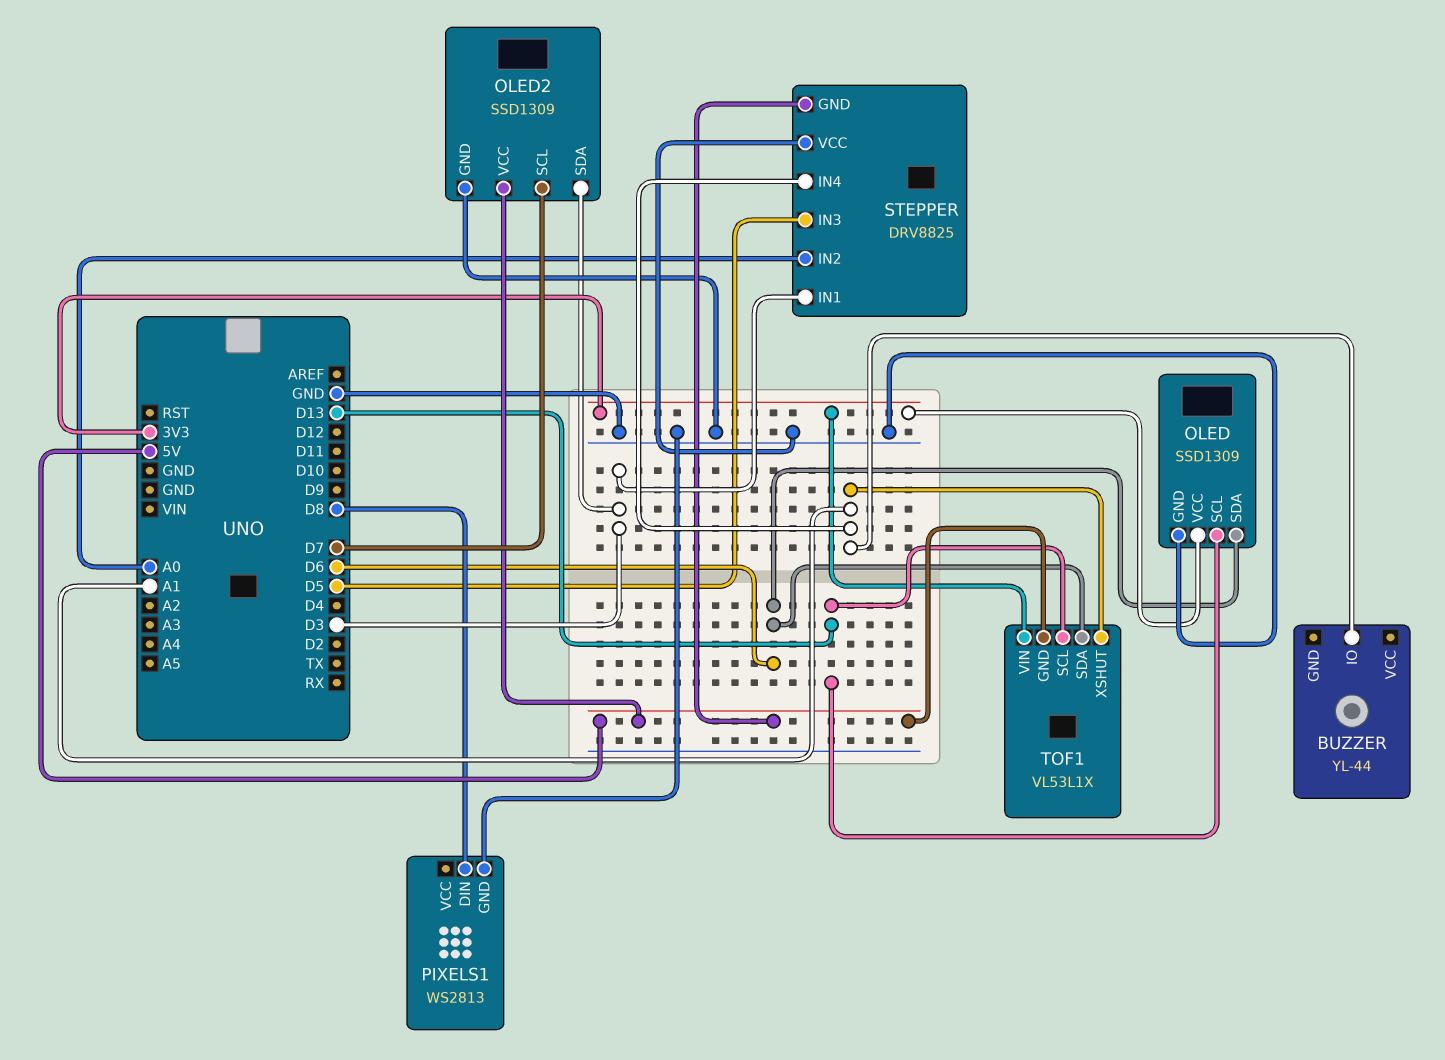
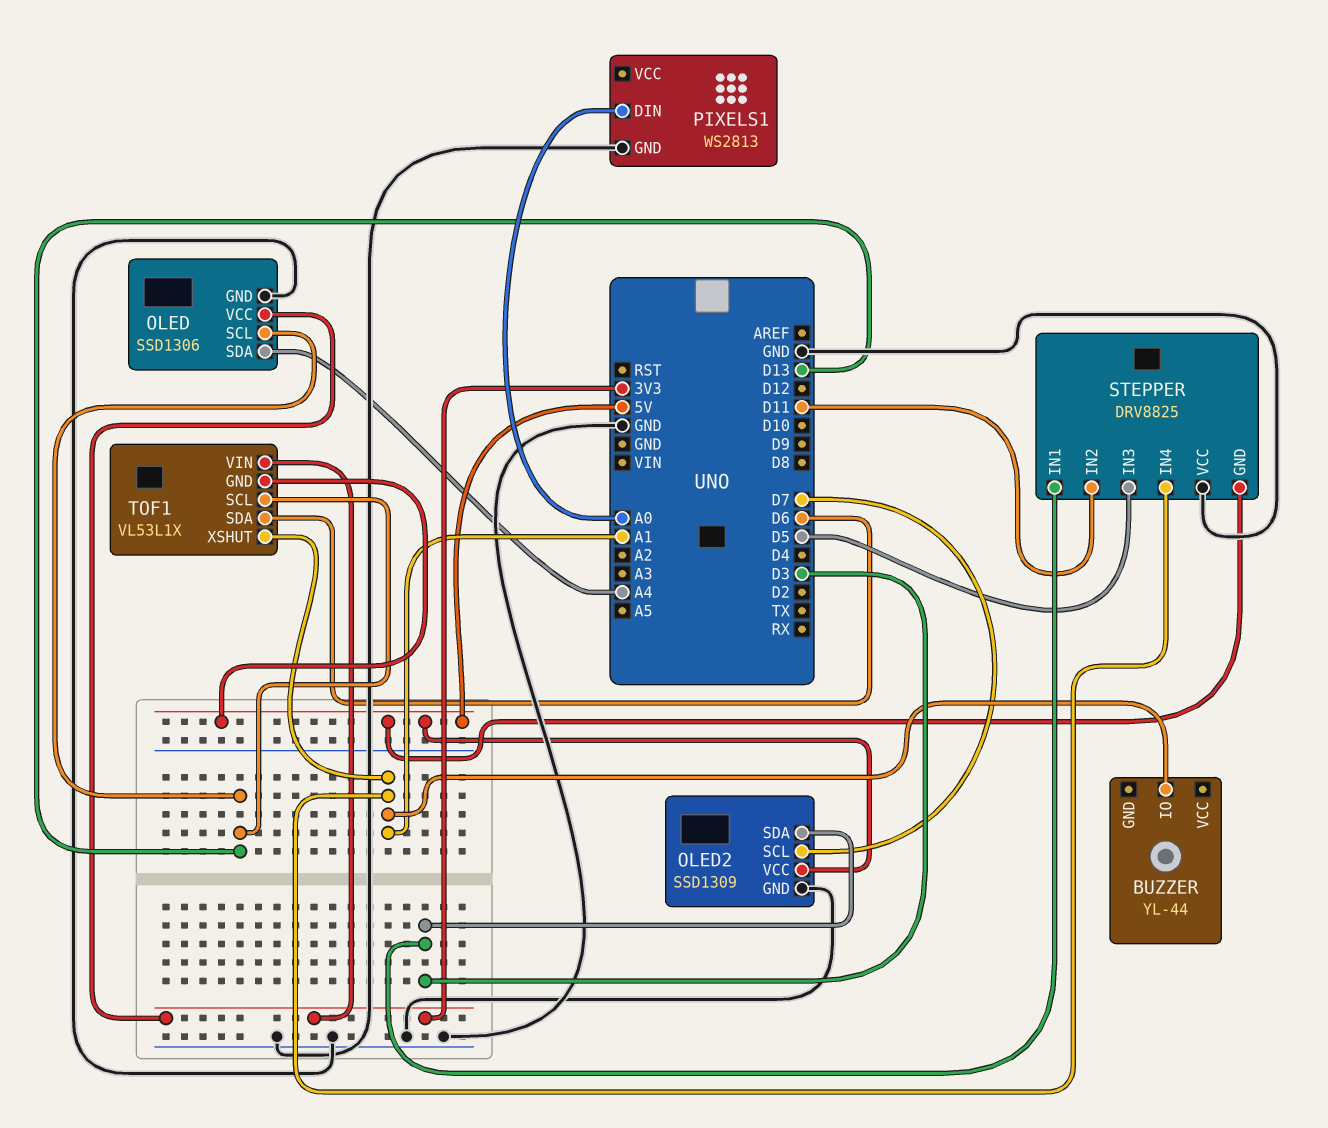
OLED: SSD1309 -> SSD1306
OLED pin SDA: D6 -> A4
PIXELS1 pin DIN: D8 -> A0
STEPPER pin IN2: A0 -> D11

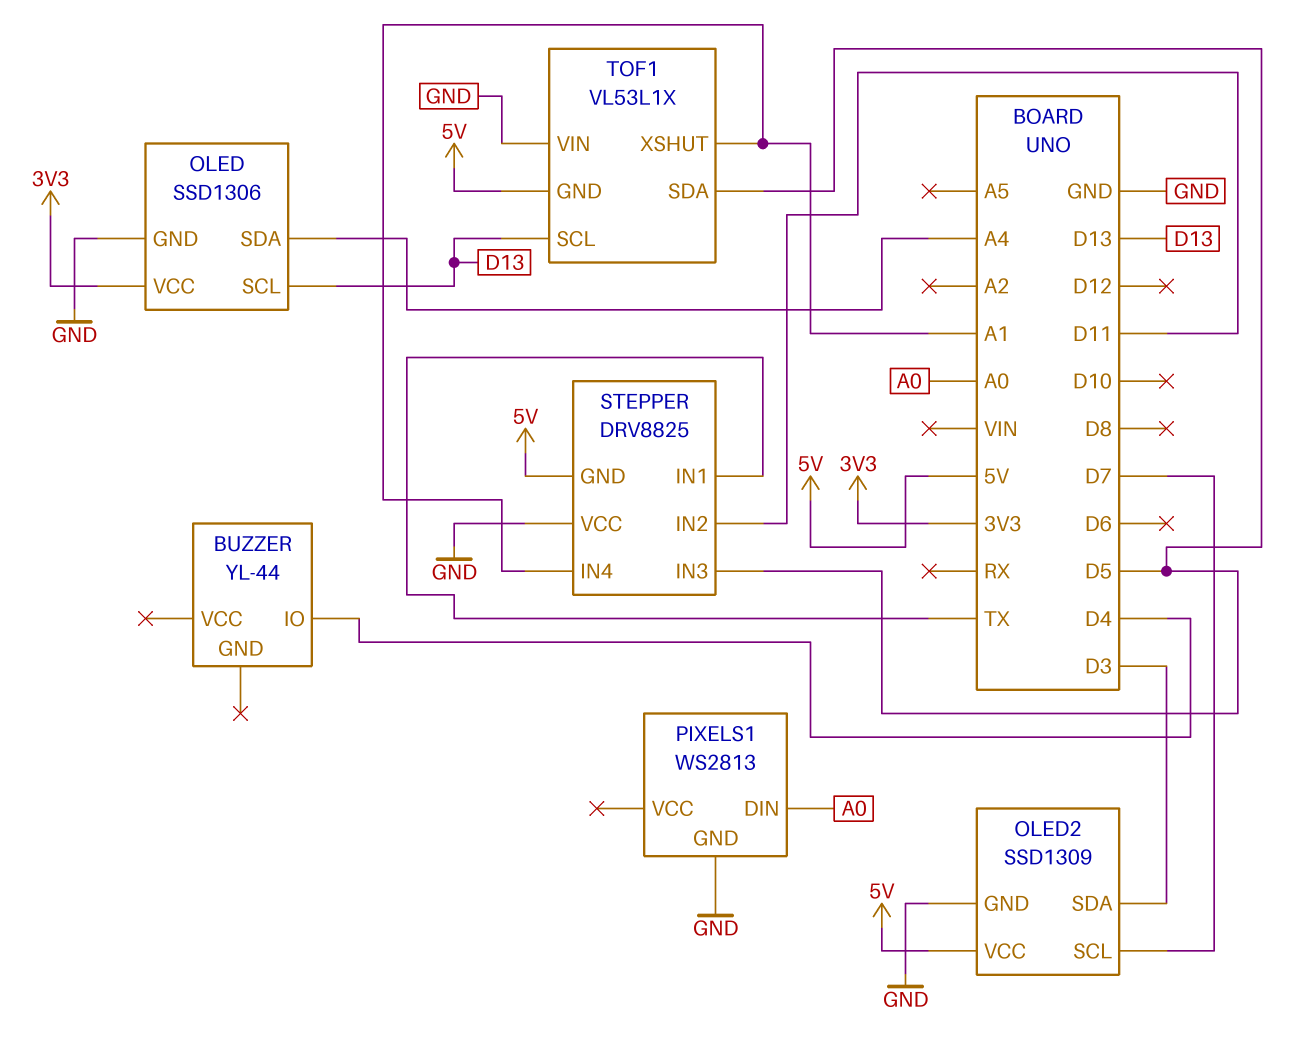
BUZZER pin IO: A1 -> D4
STEPPER pin IN1: D3 -> TX
TOF1 pin SDA: D6 -> D5
TOF1 pin VIN: 3V3 -> GND

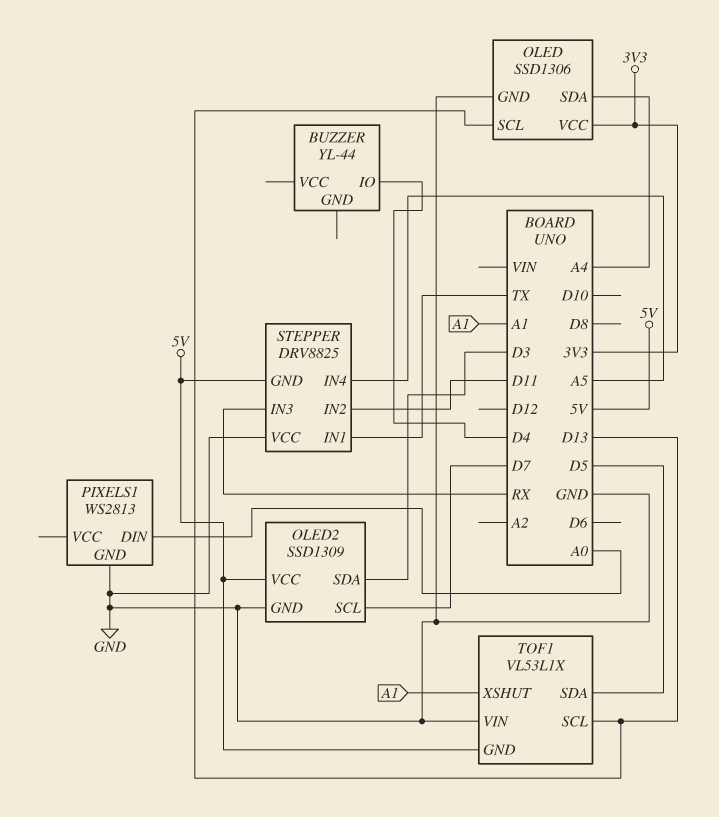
STEPPER pin IN3: D5 -> RX
STEPPER pin IN4: A1 -> A5

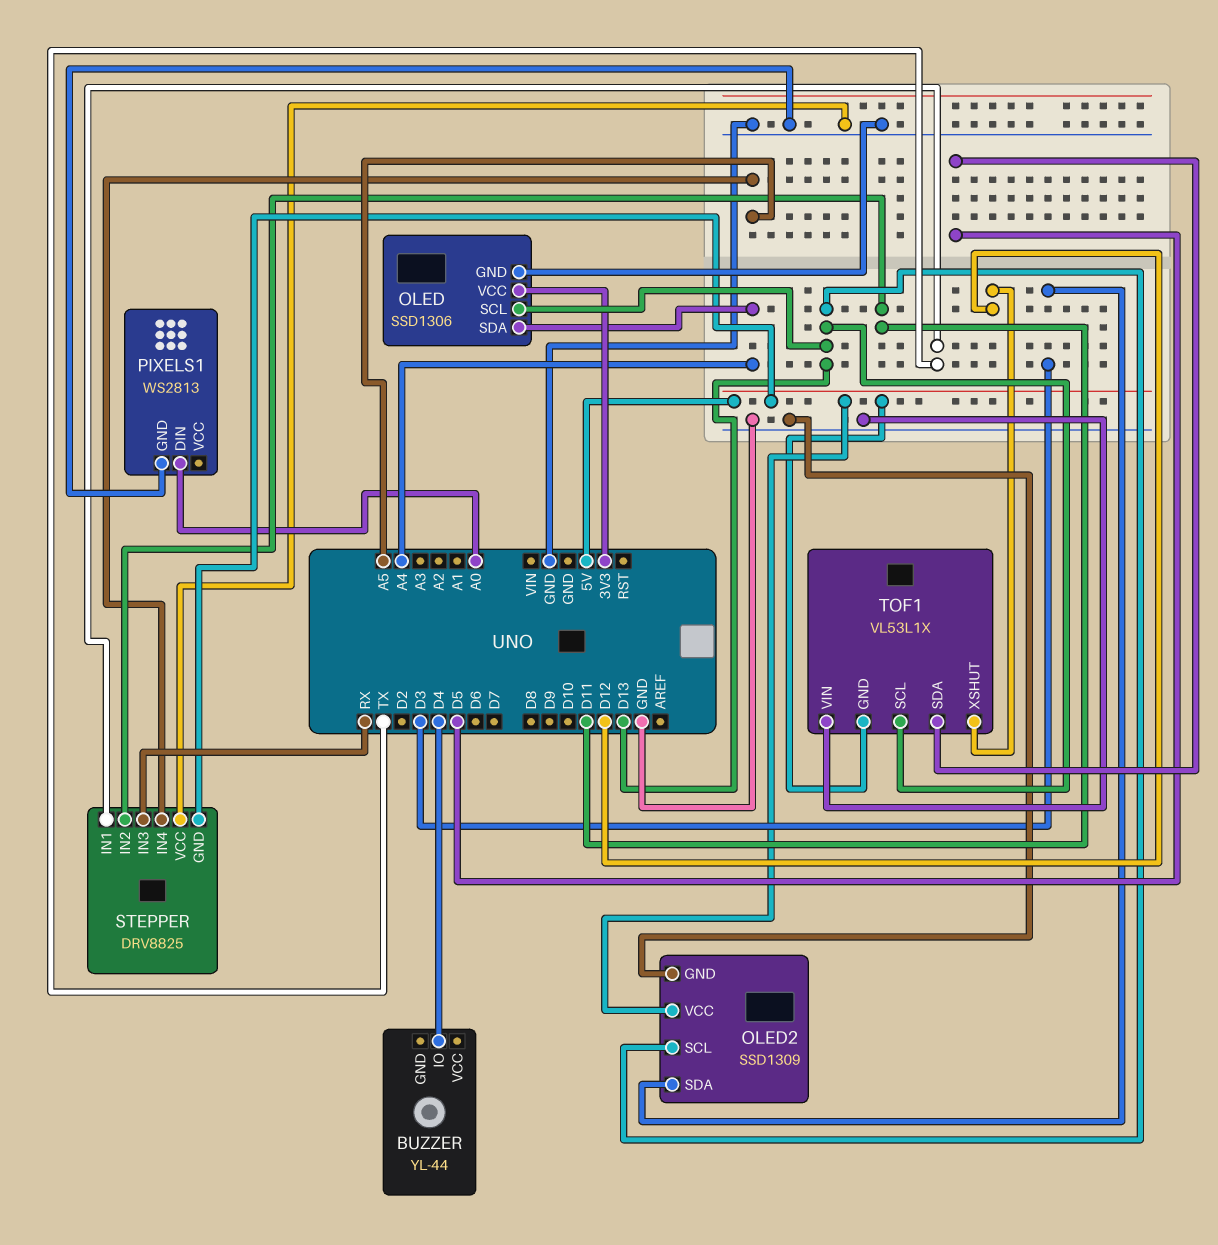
OLED2 pin SCL: D7 -> D13
TOF1 pin XSHUT: A1 -> D12

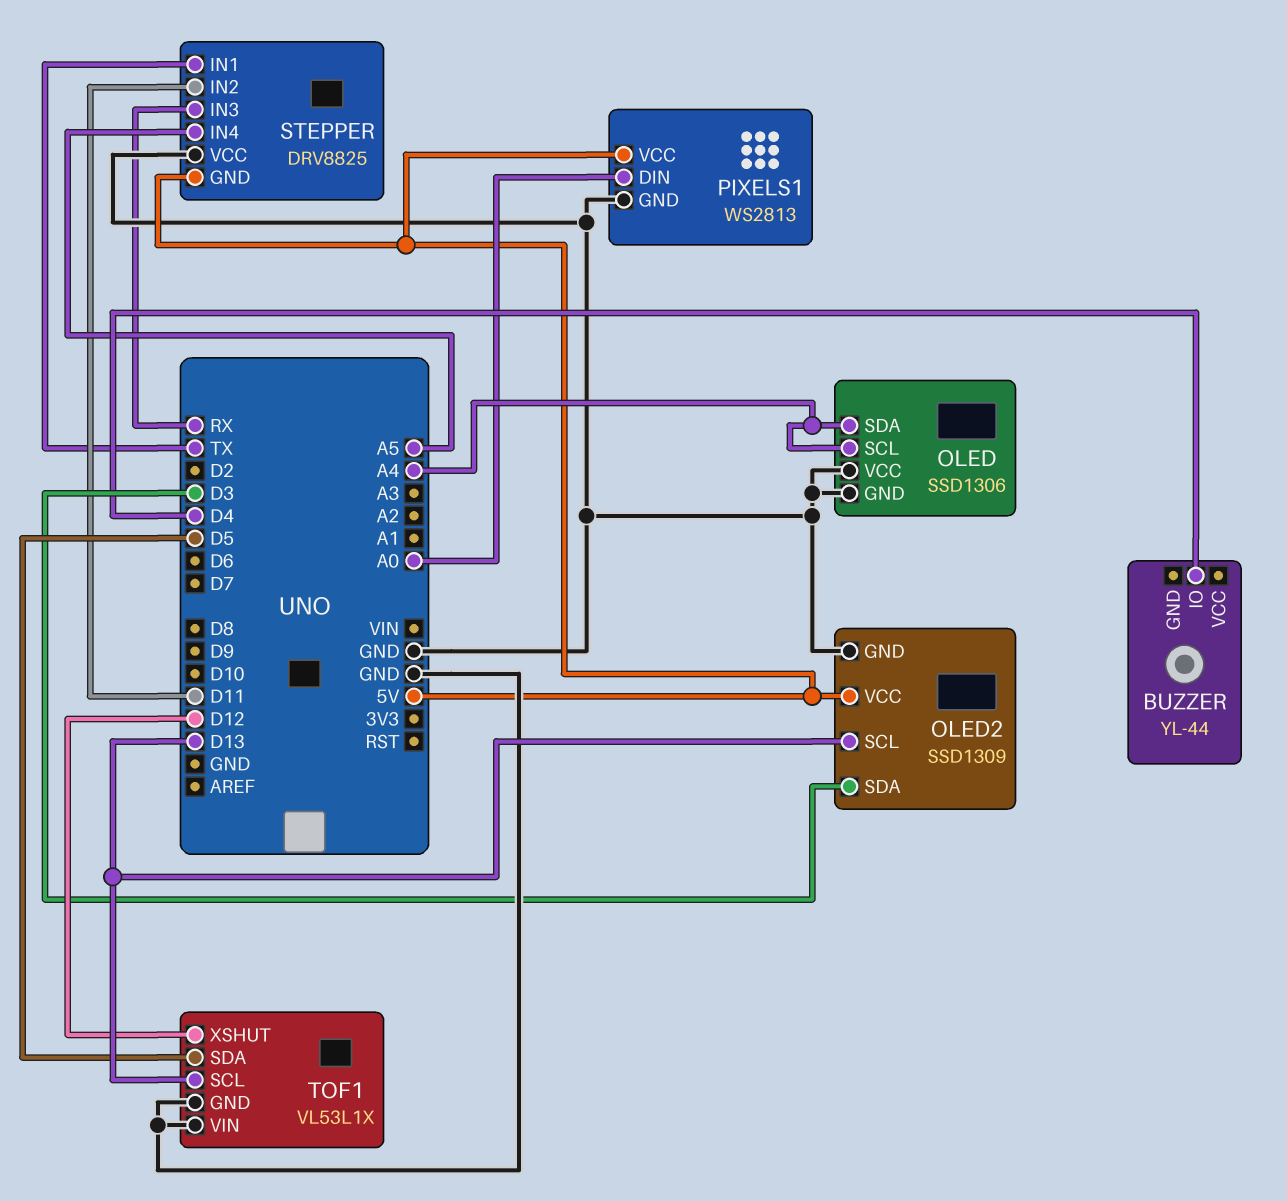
OLED pin SCL: D13 -> A4
OLED pin VCC: 3V3 -> GND
PIXELS1 pin VCC: none -> 5V
TOF1 pin GND: 5V -> GND

